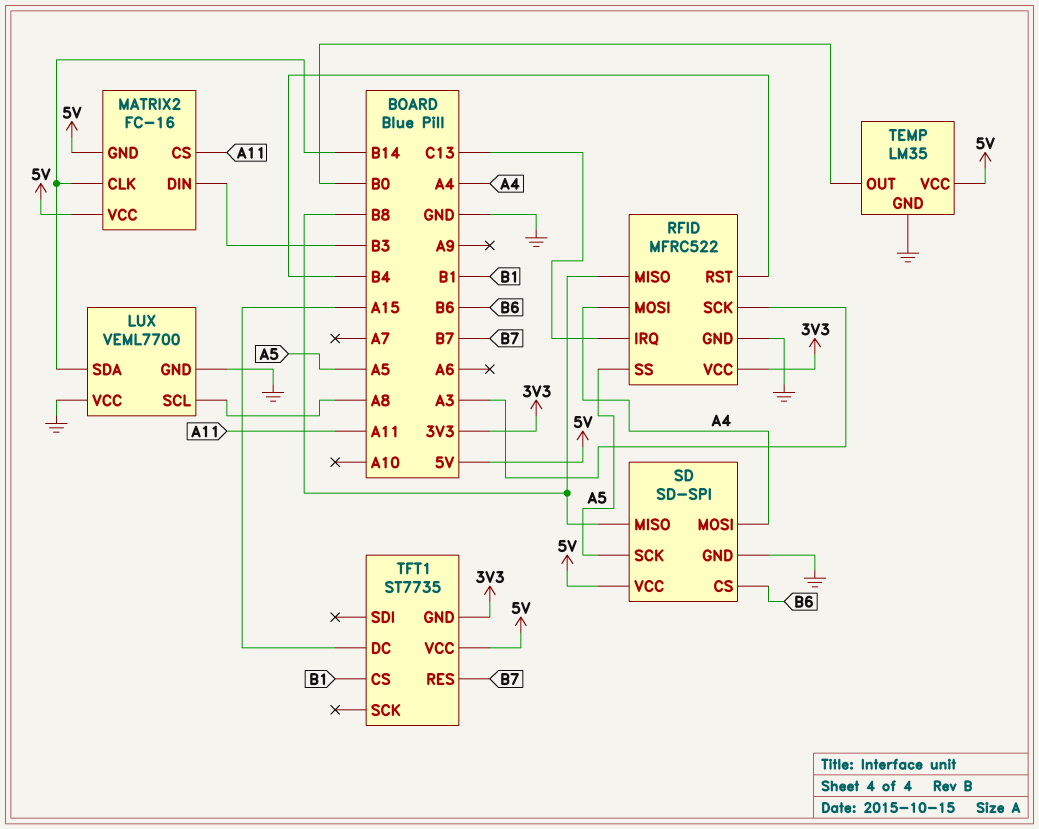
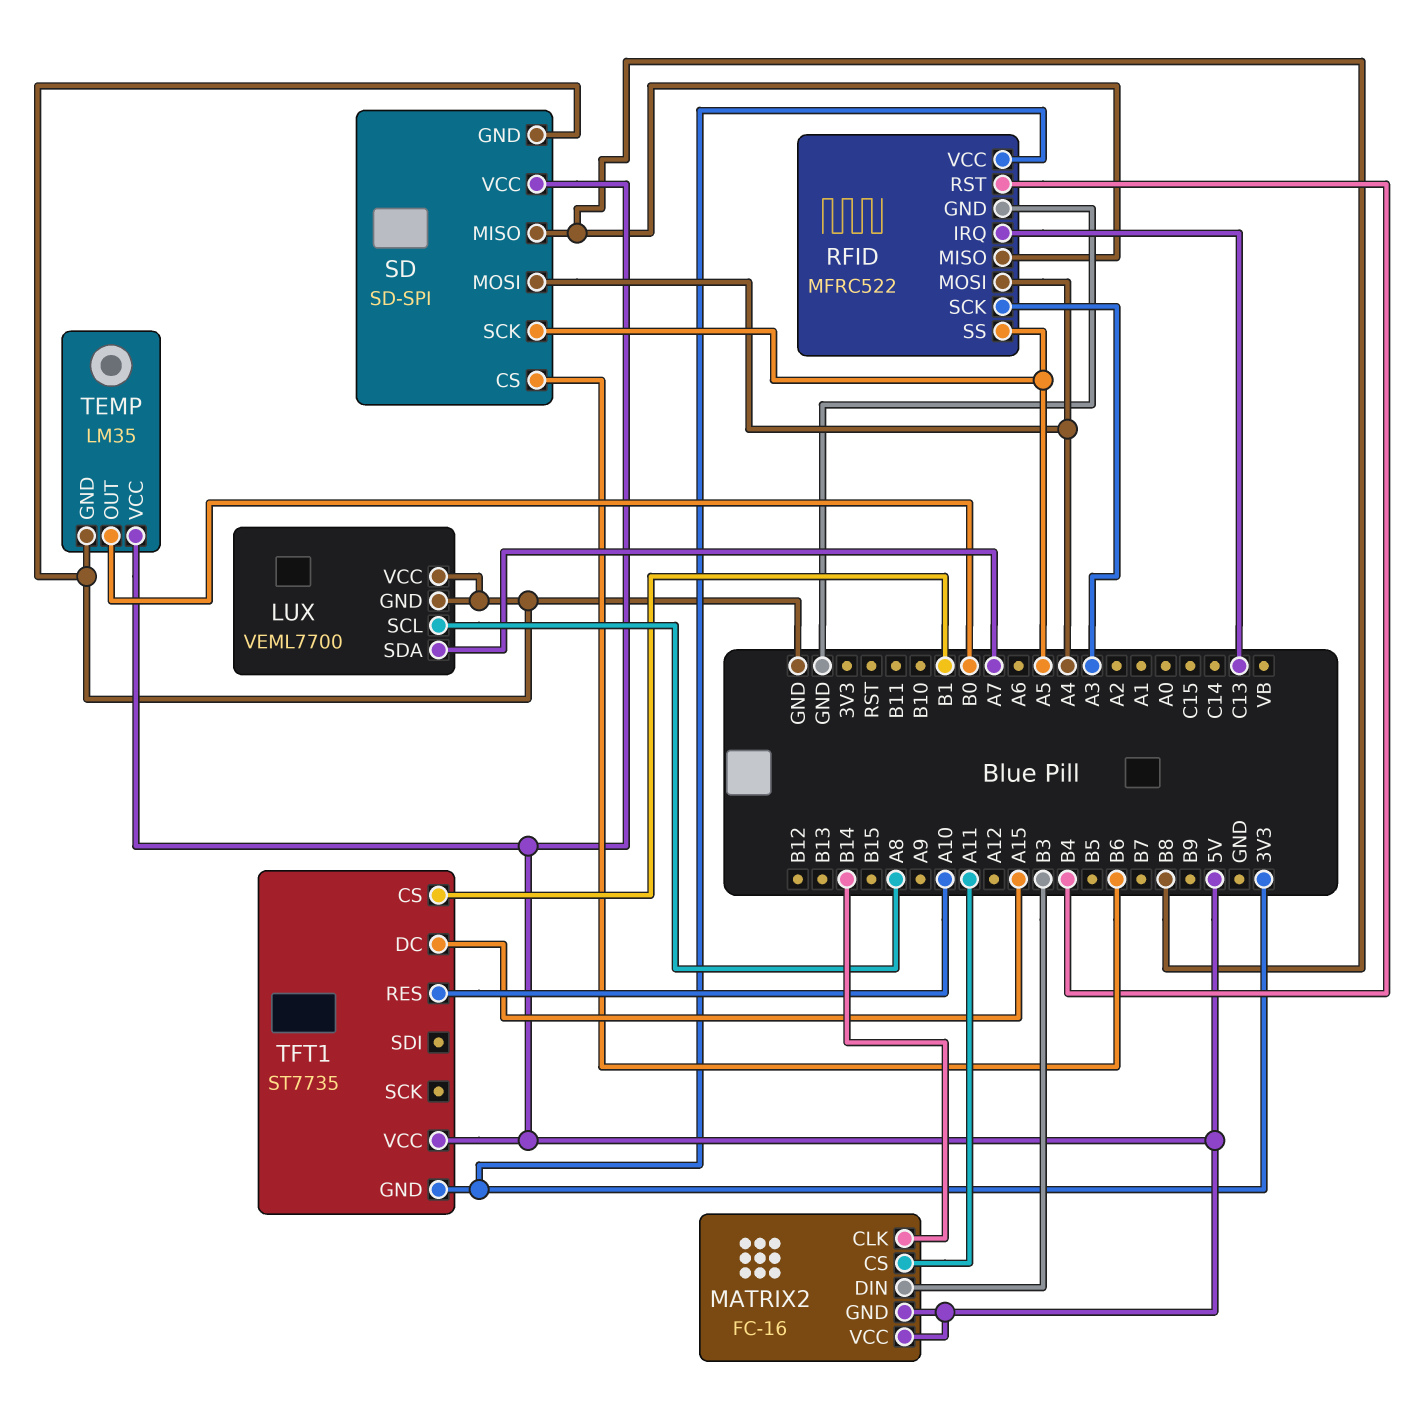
LUX pin SDA: B14 -> A7
TFT1 pin RES: B7 -> A10

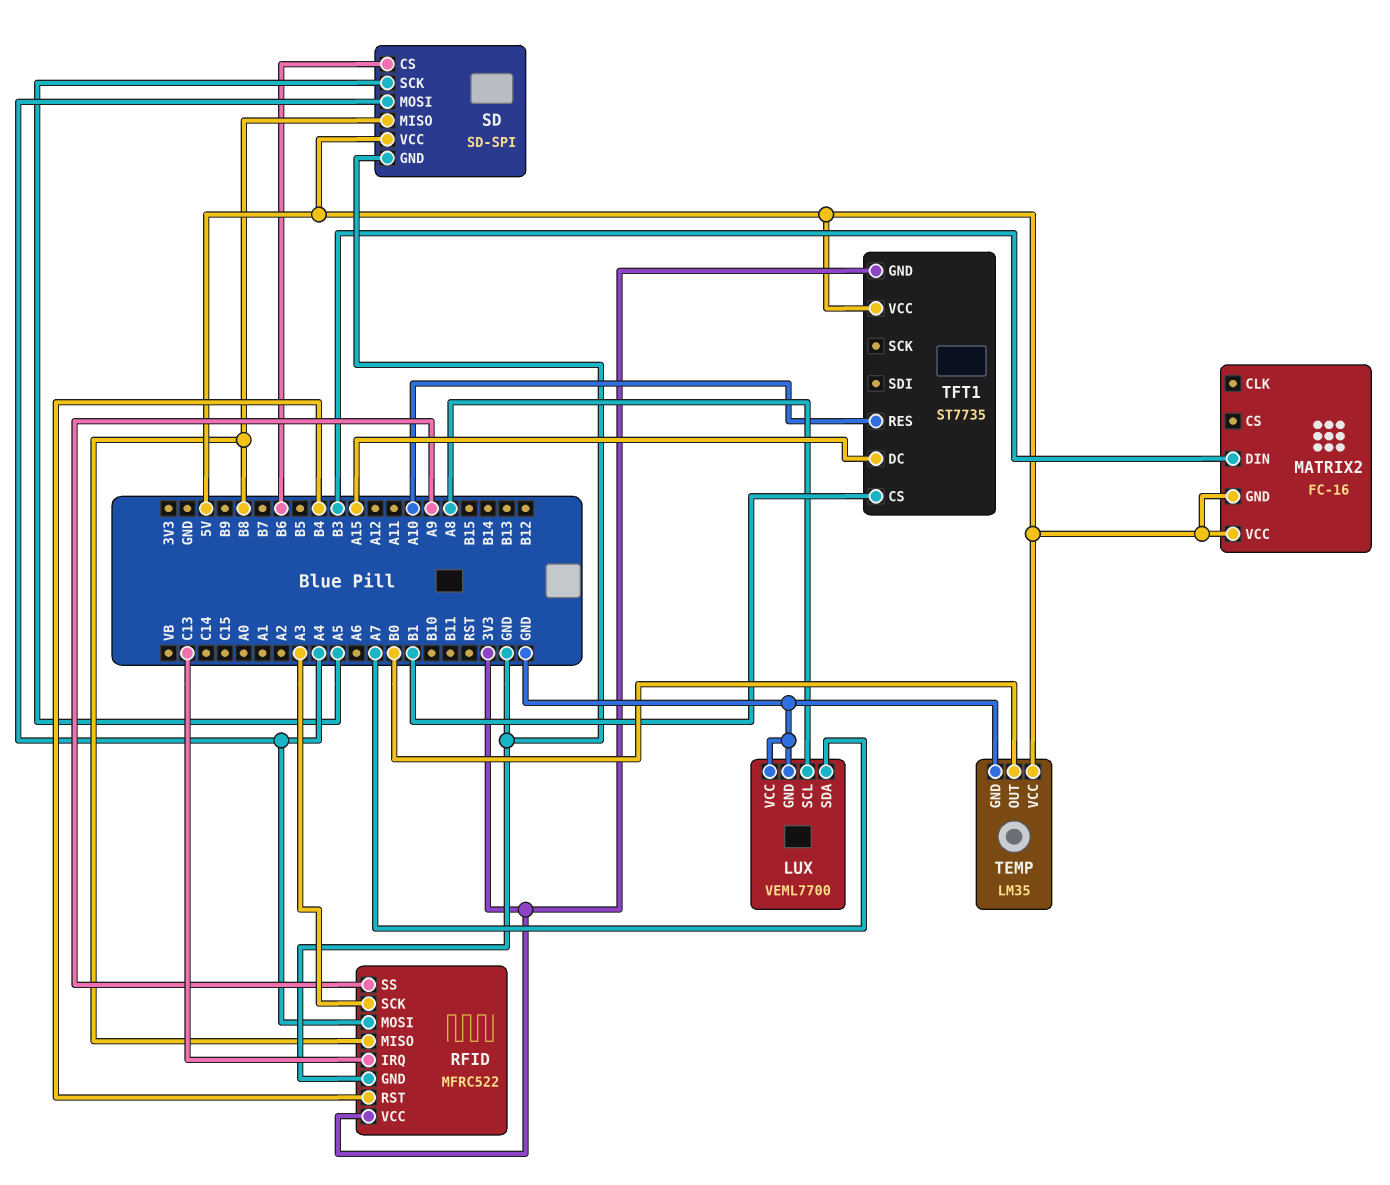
MATRIX2 pin CLK: B14 -> none
MATRIX2 pin CS: A11 -> none
RFID pin SS: A5 -> A9

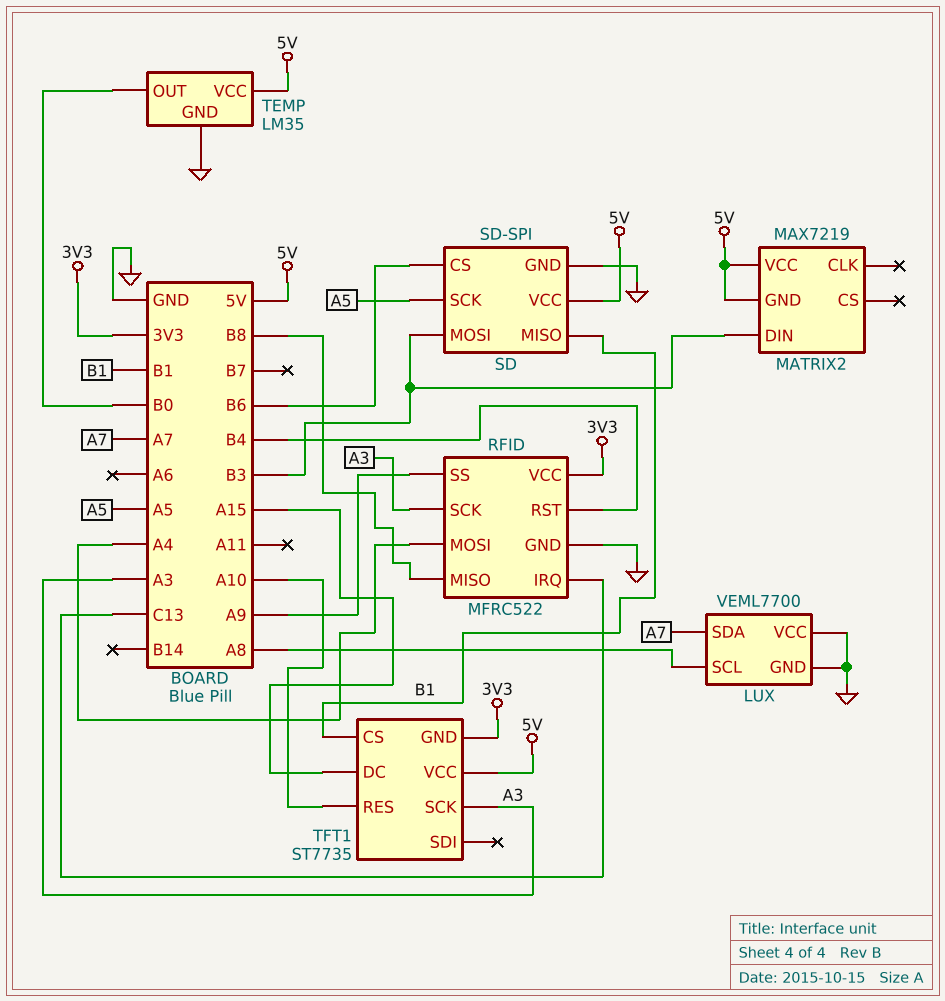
MATRIX2: FC-16 -> MAX7219
SD pin MISO: B8 -> B1
SD pin MOSI: A4 -> B3
TFT1 pin SCK: none -> A3

